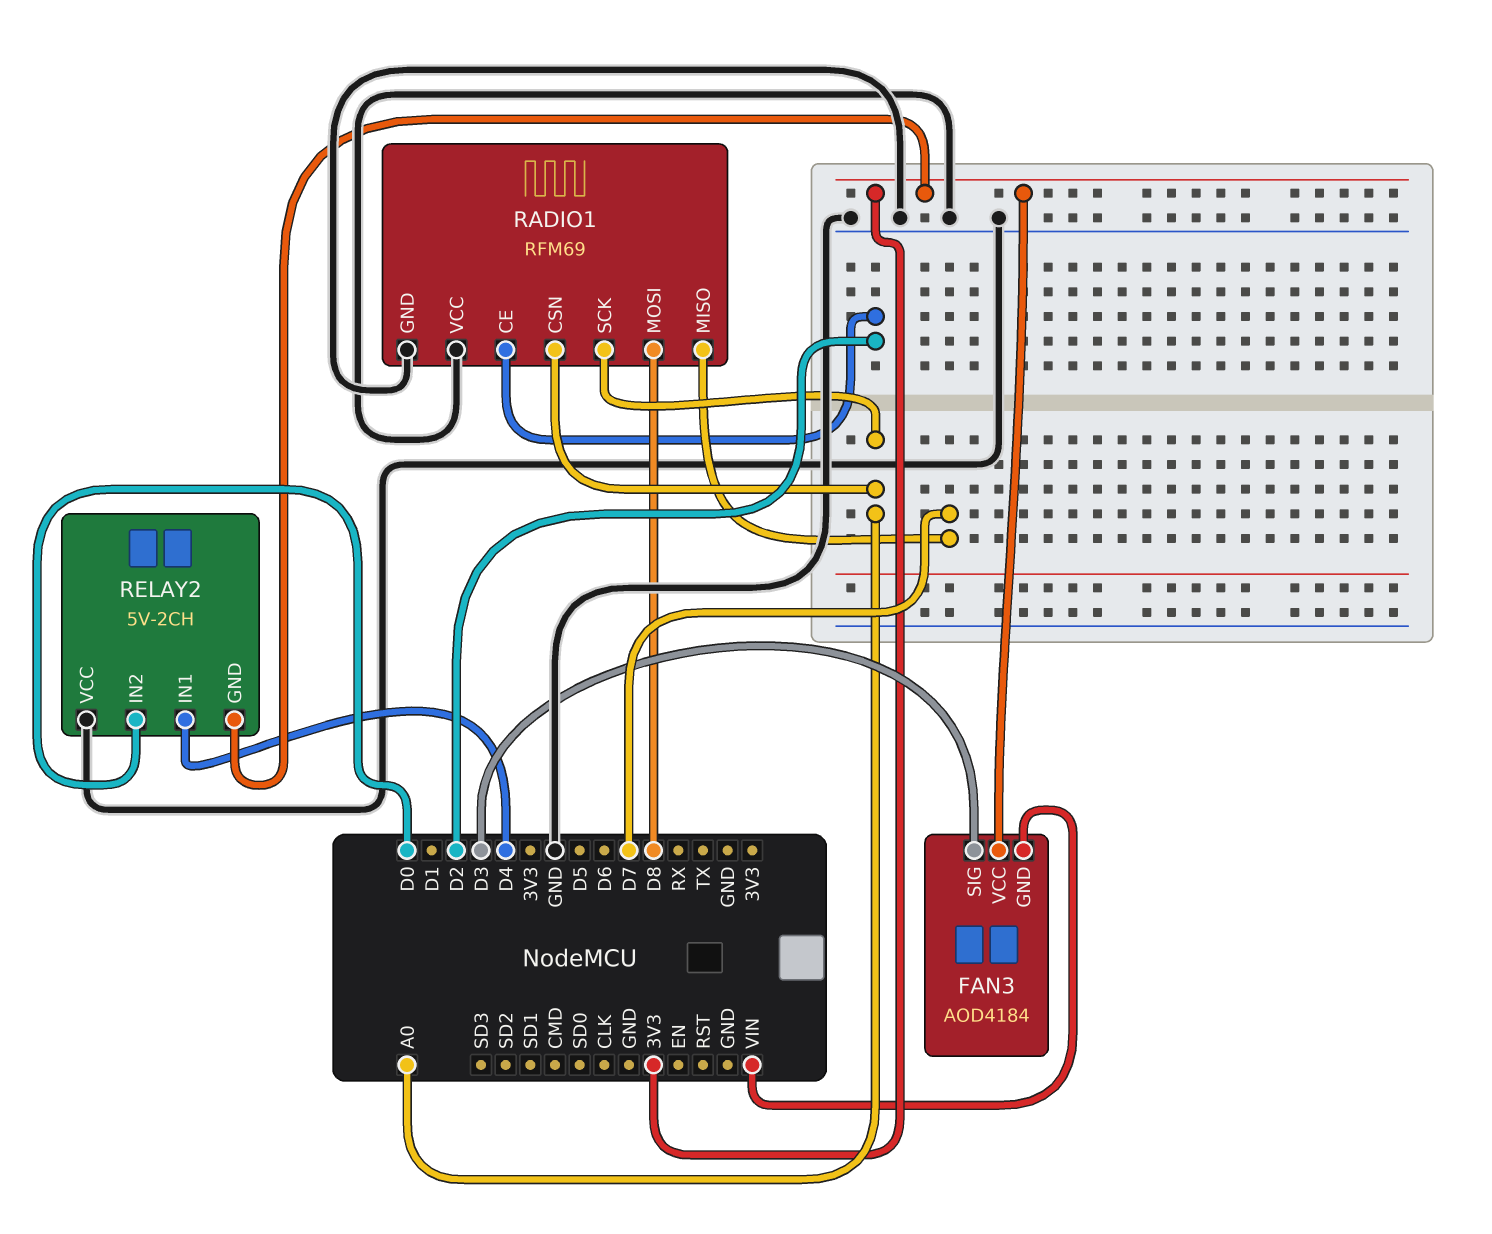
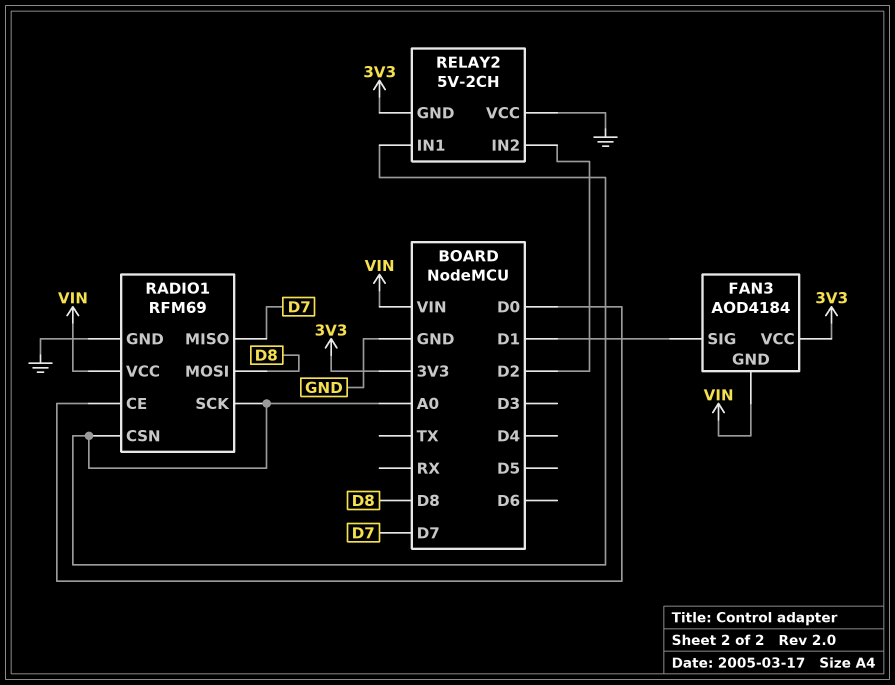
FAN3 pin SIG: D3 -> D1
RADIO1 pin CE: D2 -> D0
RADIO1 pin VCC: GND -> VIN
RELAY2 pin IN1: D4 -> A0
RELAY2 pin IN2: D0 -> D2

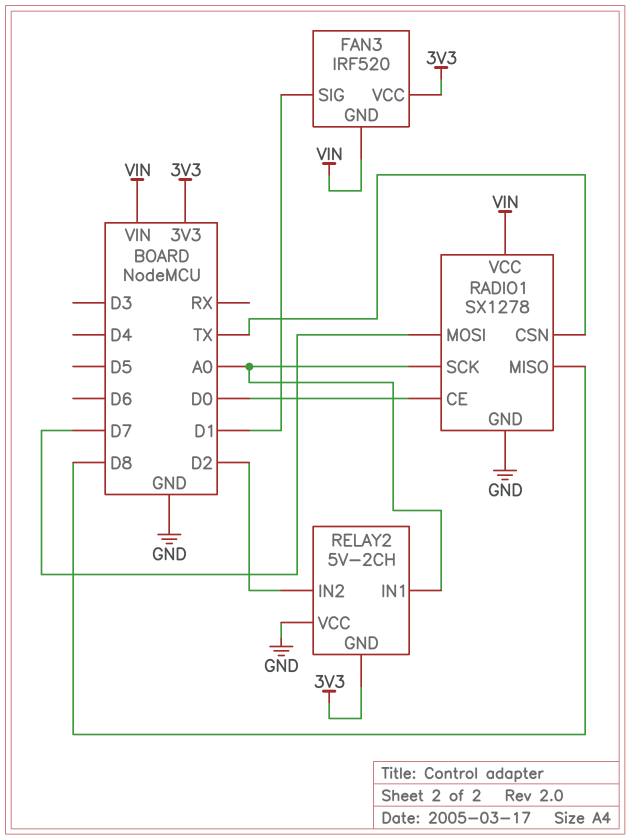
FAN3: AOD4184 -> IRF520
RADIO1: RFM69 -> SX1278
RADIO1 pin CSN: A0 -> TX
RADIO1 pin MISO: D7 -> D8
RADIO1 pin MOSI: D8 -> D7

